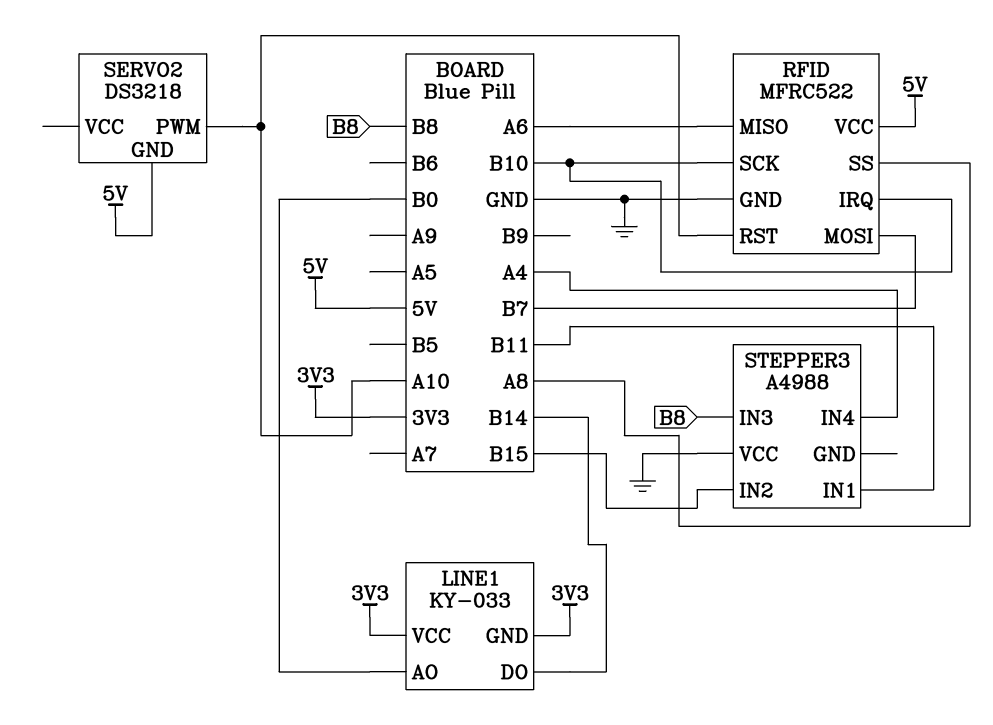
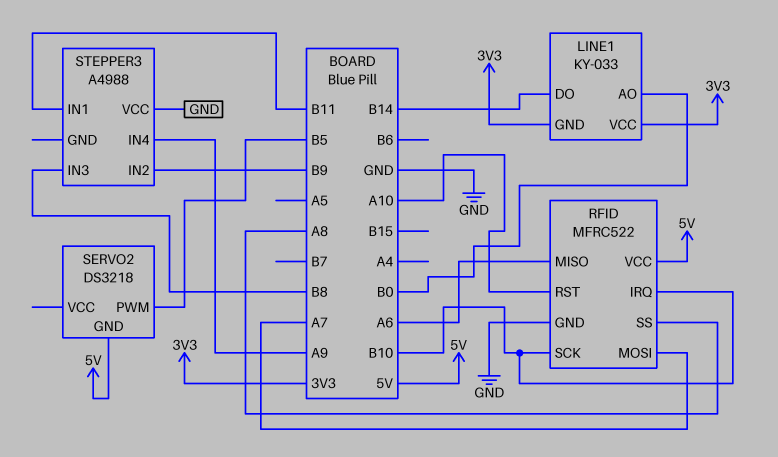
RFID pin MOSI: B7 -> A7
SERVO2 pin PWM: A10 -> B5
STEPPER3 pin IN2: B15 -> B9
STEPPER3 pin IN4: A4 -> A9

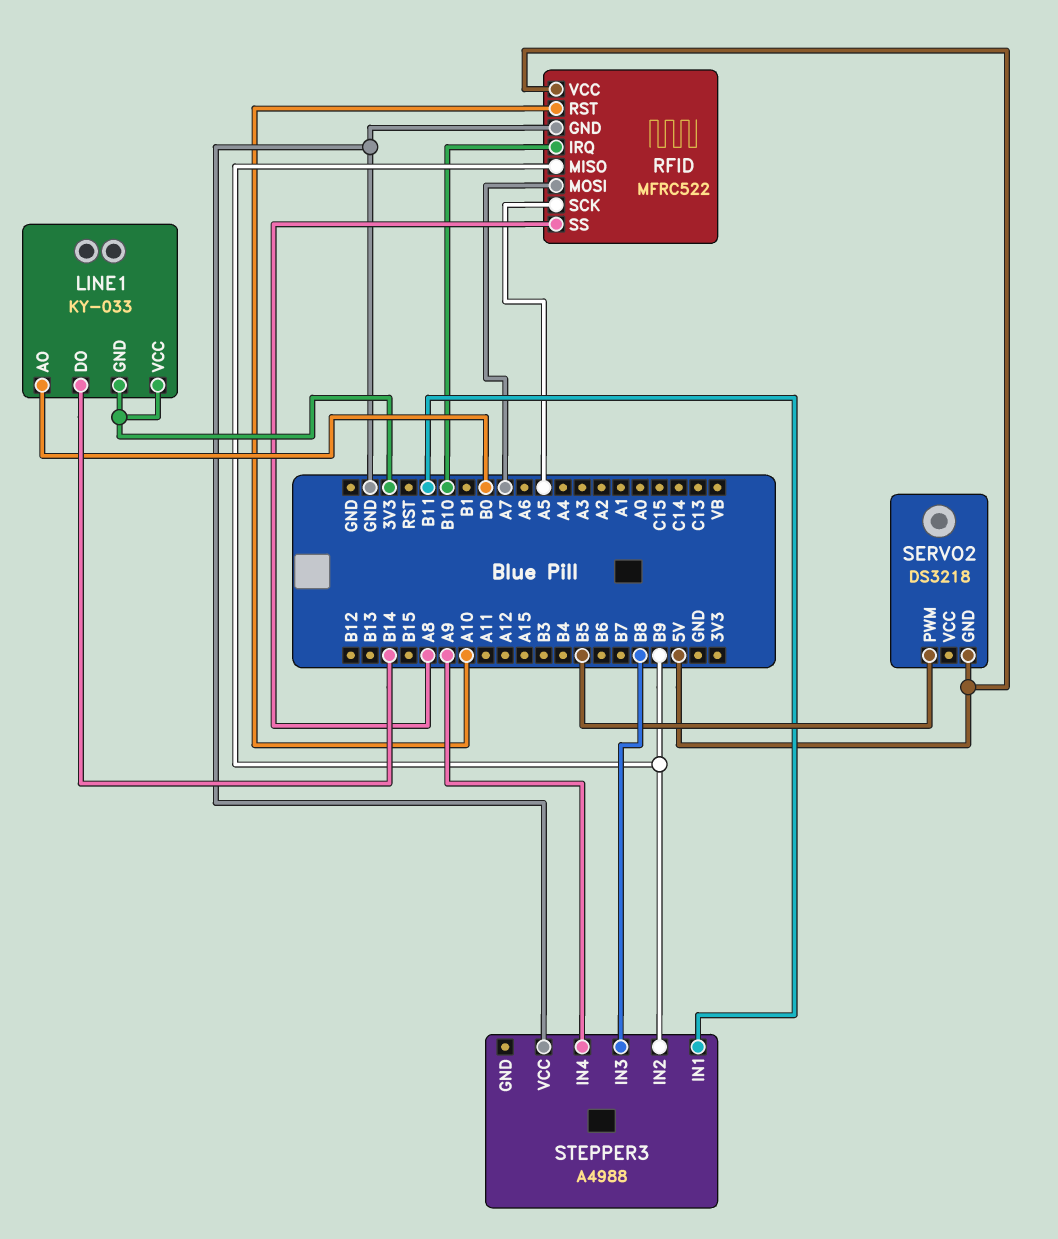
RFID pin MISO: A6 -> B9
RFID pin SCK: B10 -> A5

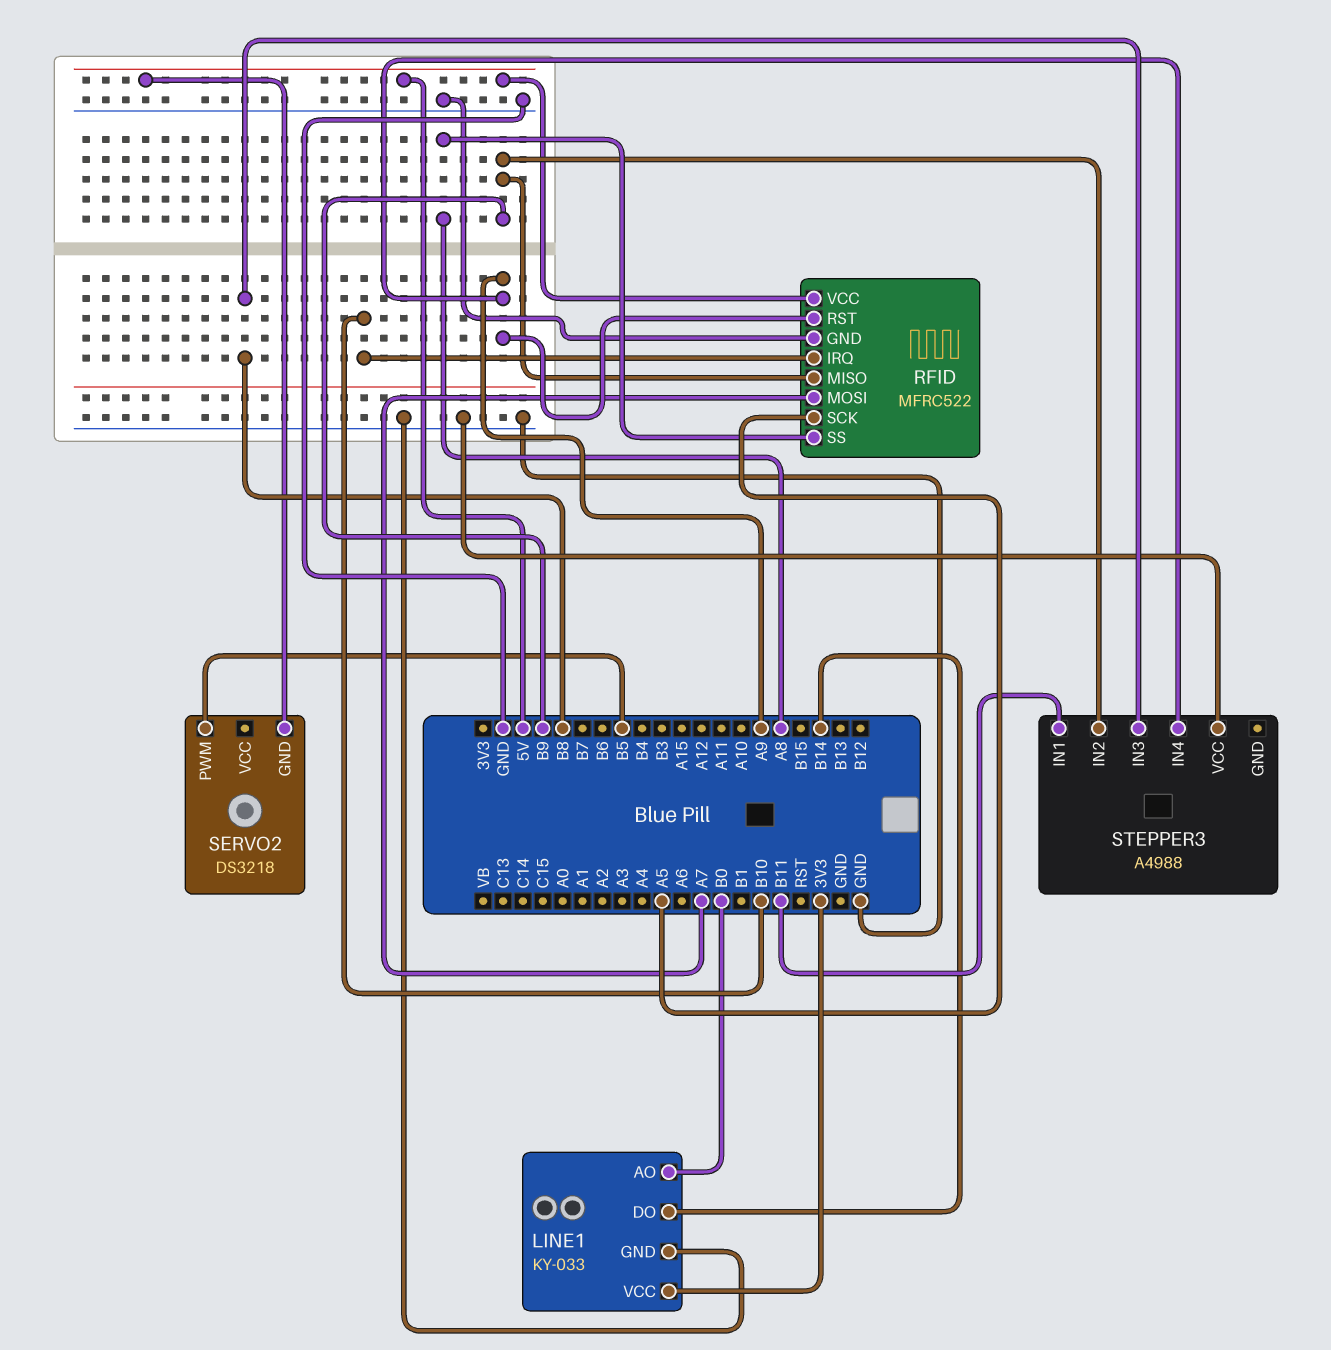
LINE1 pin GND: 3V3 -> GND
RFID pin RST: A10 -> A9

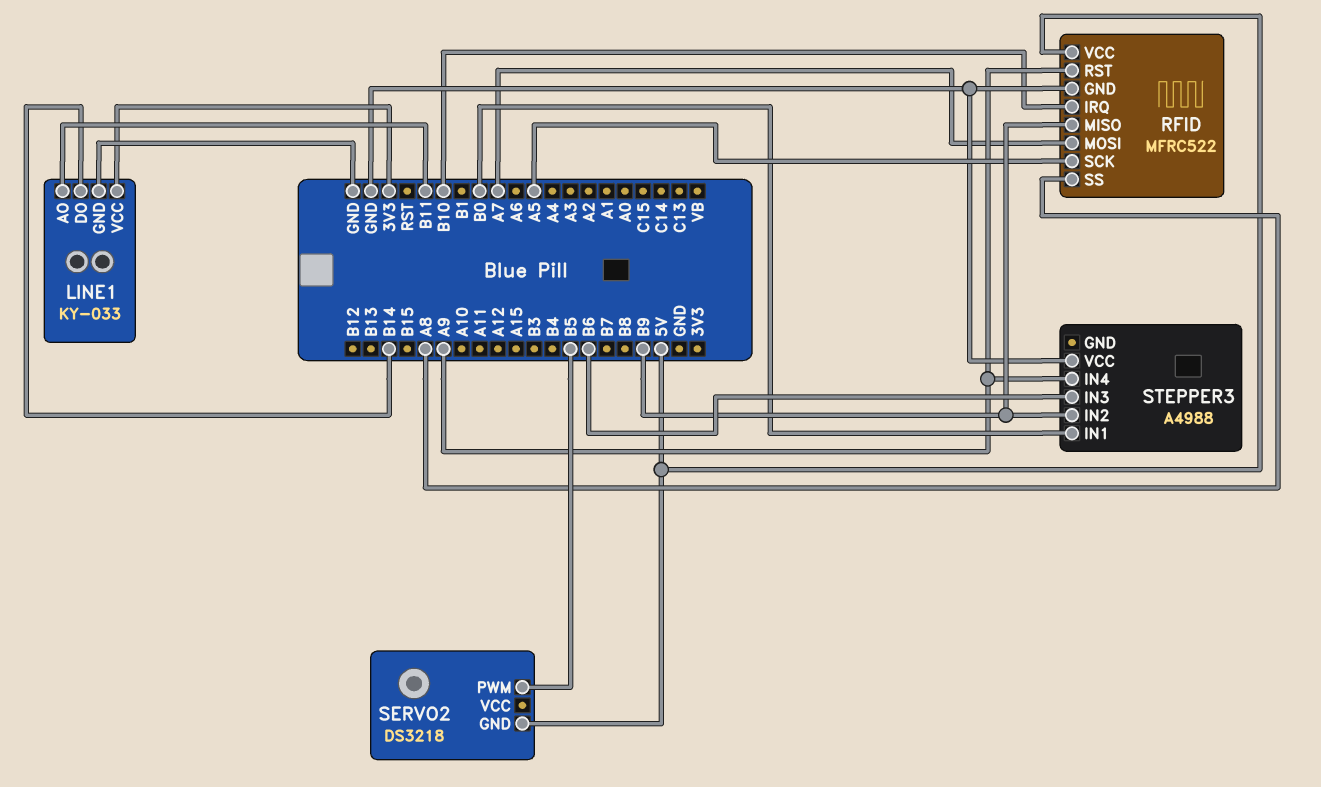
LINE1 pin AO: B0 -> B11
STEPPER3 pin IN1: B11 -> B0
STEPPER3 pin IN3: B8 -> B6

